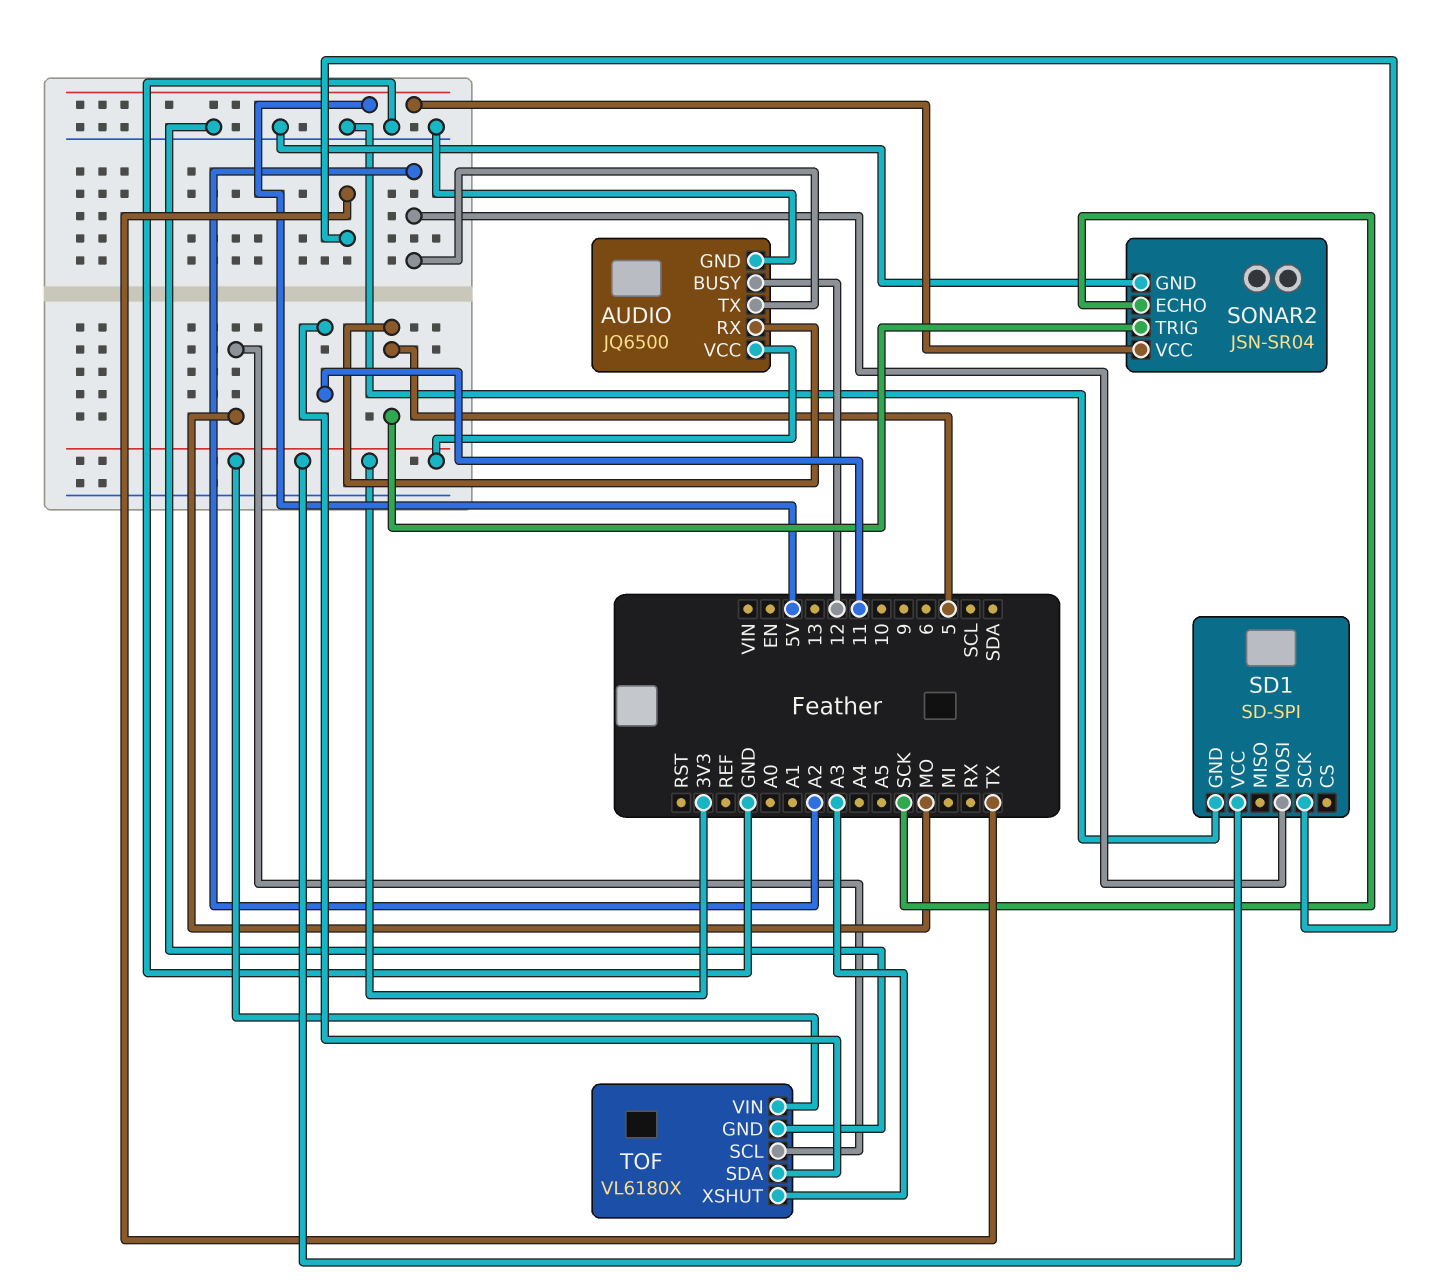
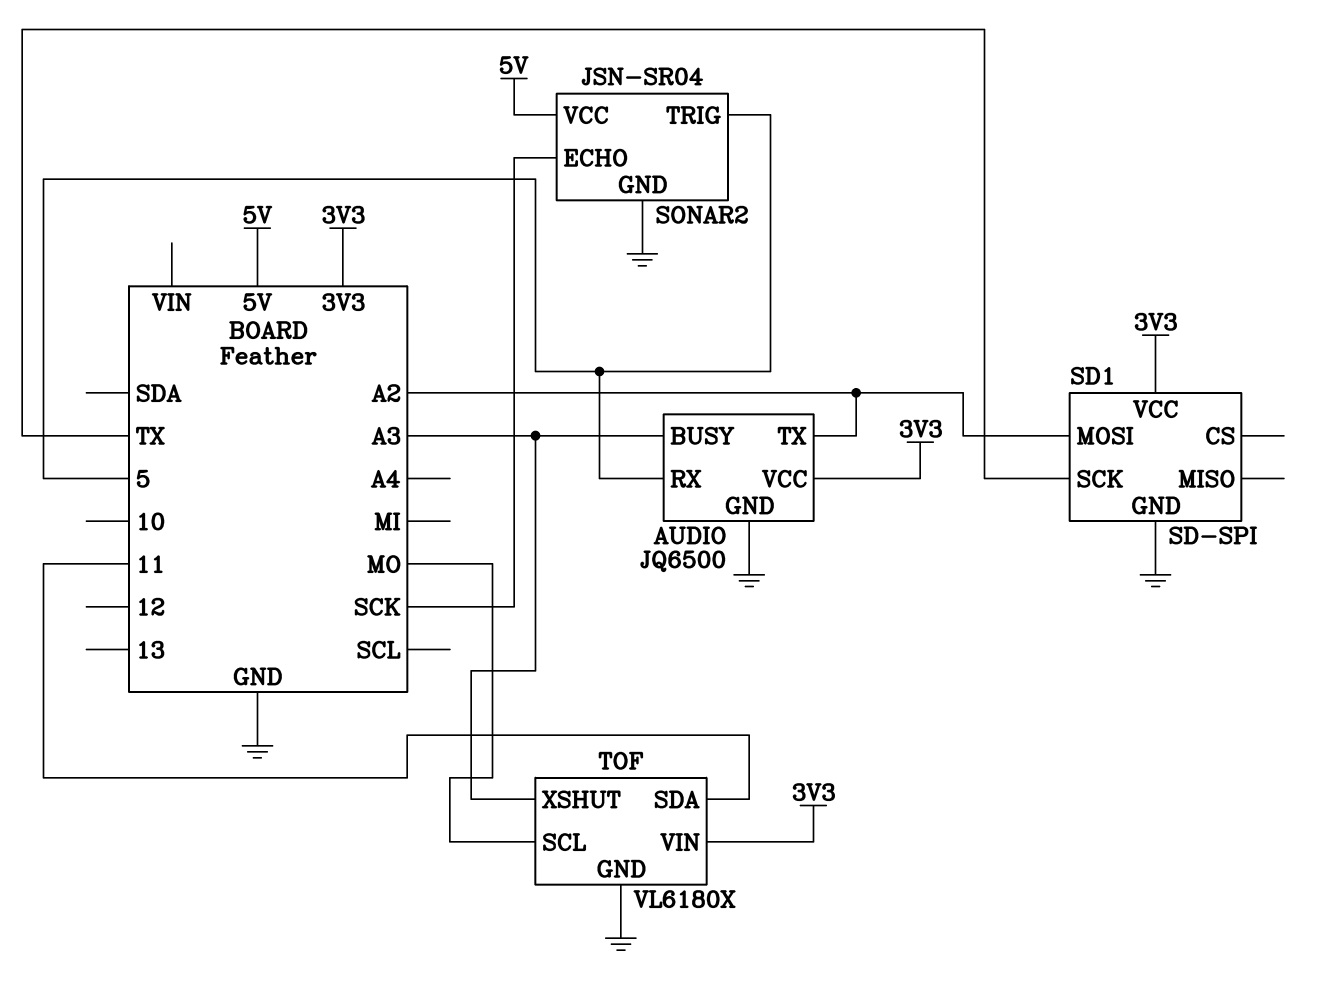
AUDIO pin BUSY: 12 -> A3

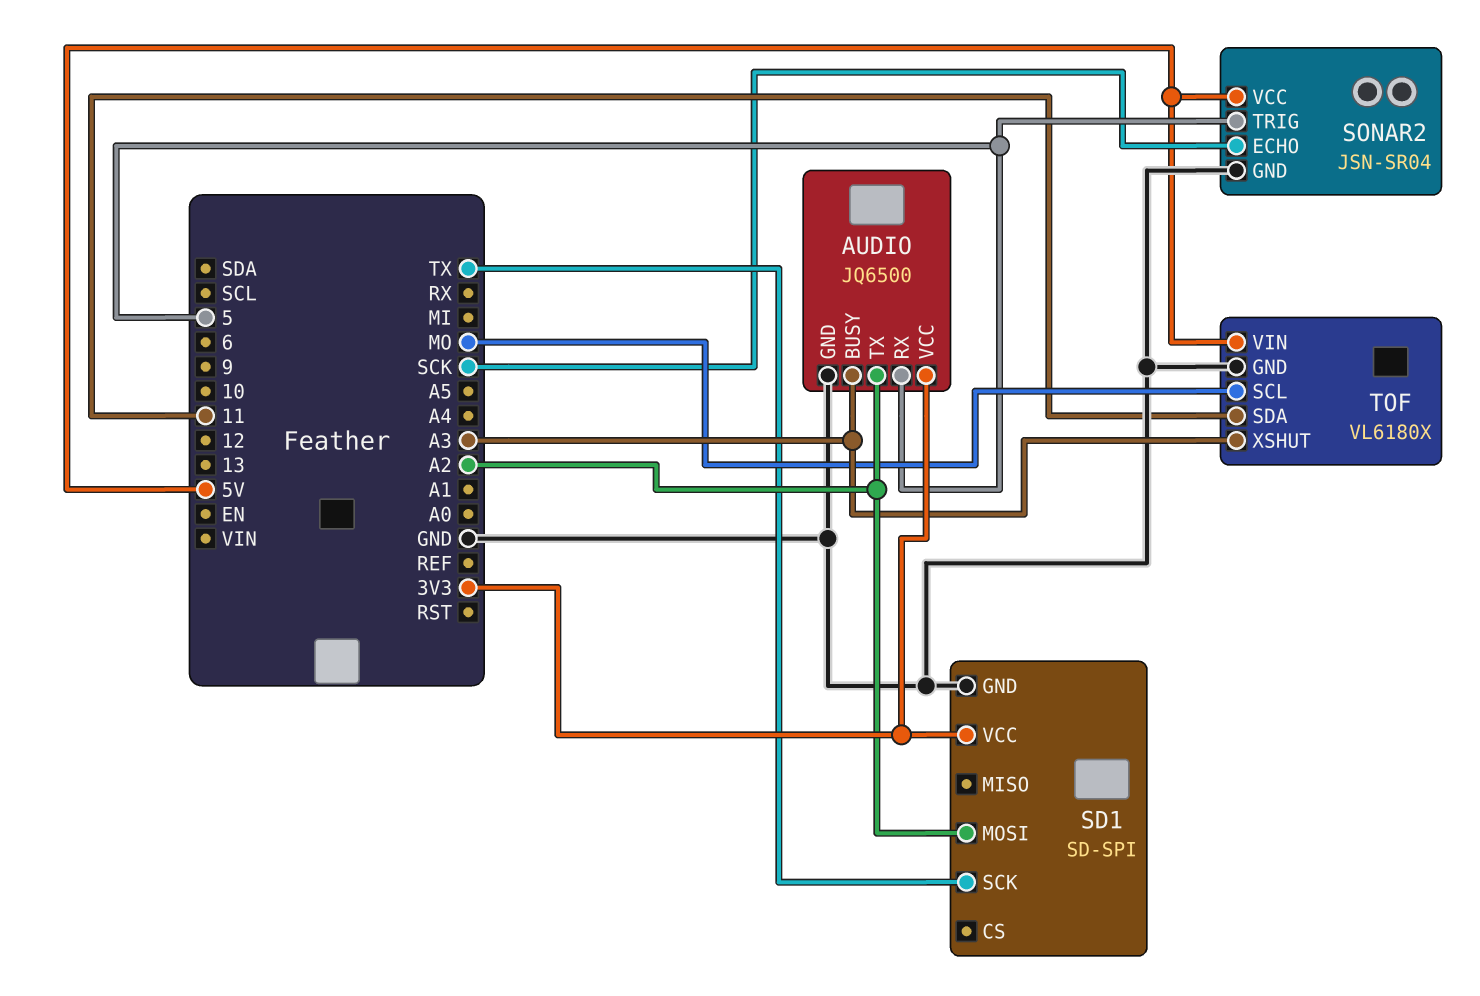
TOF pin VIN: 3V3 -> 5V

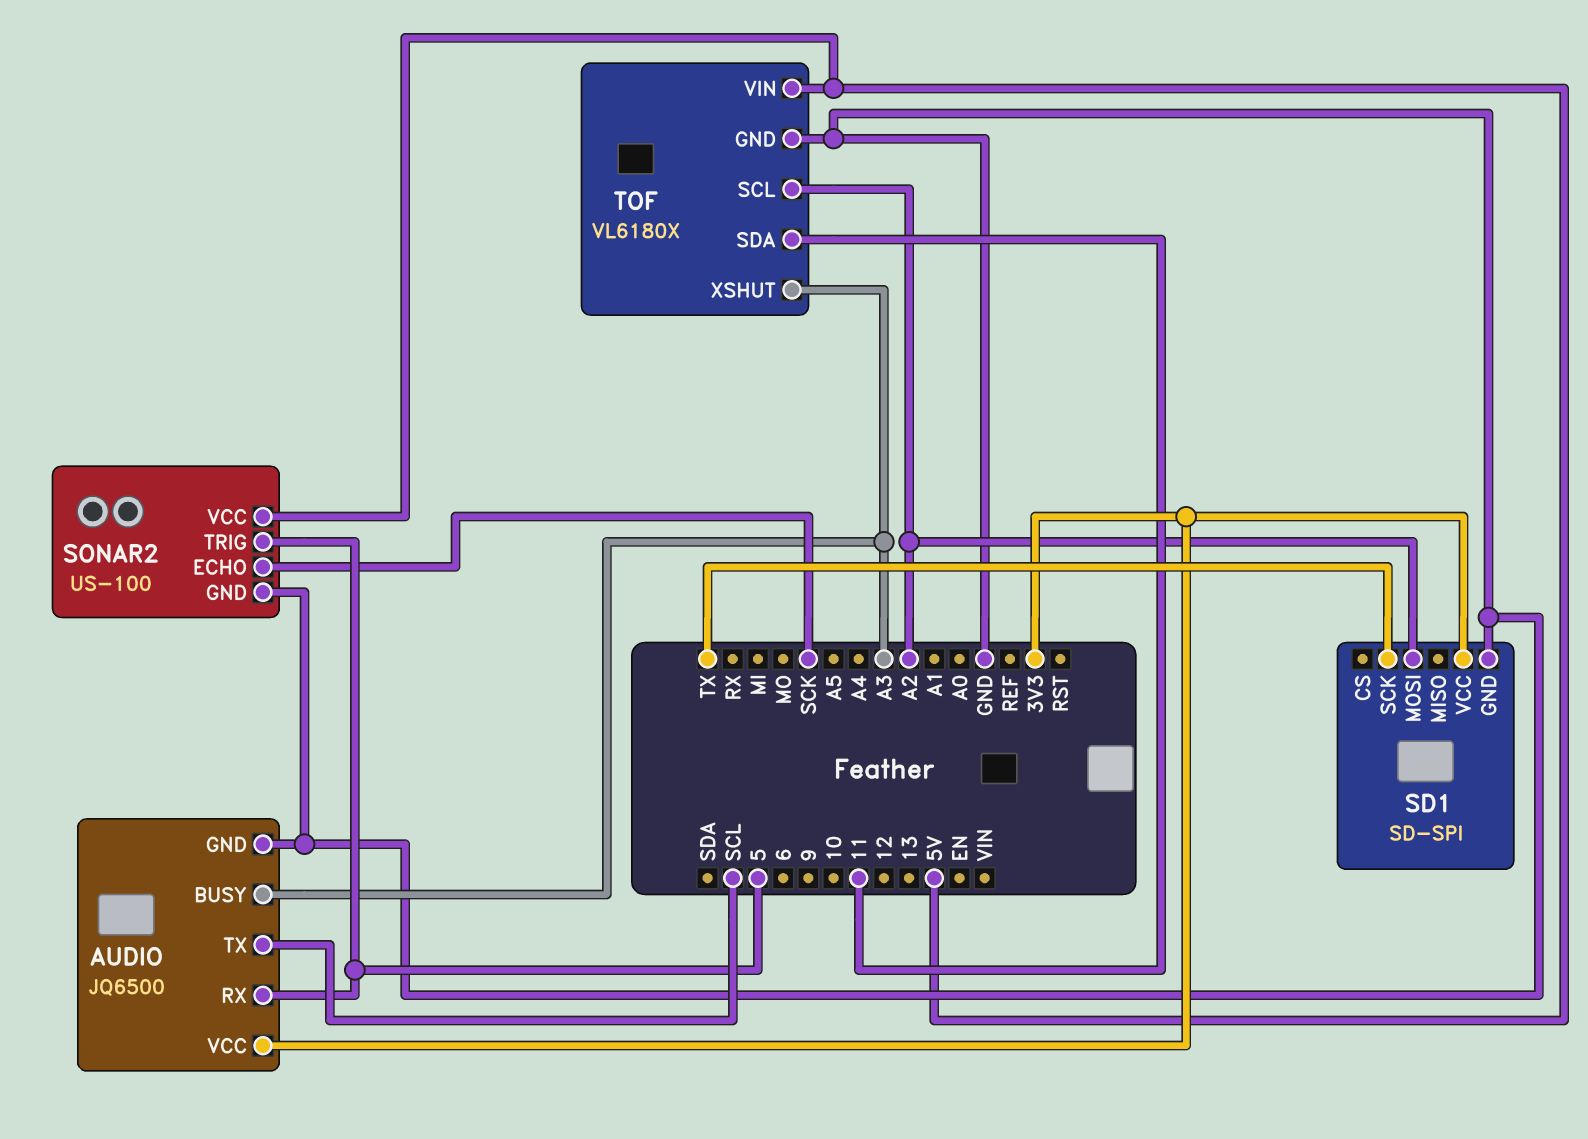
AUDIO pin TX: A2 -> SCL
SONAR2: JSN-SR04 -> US-100
TOF pin SCL: MO -> A2

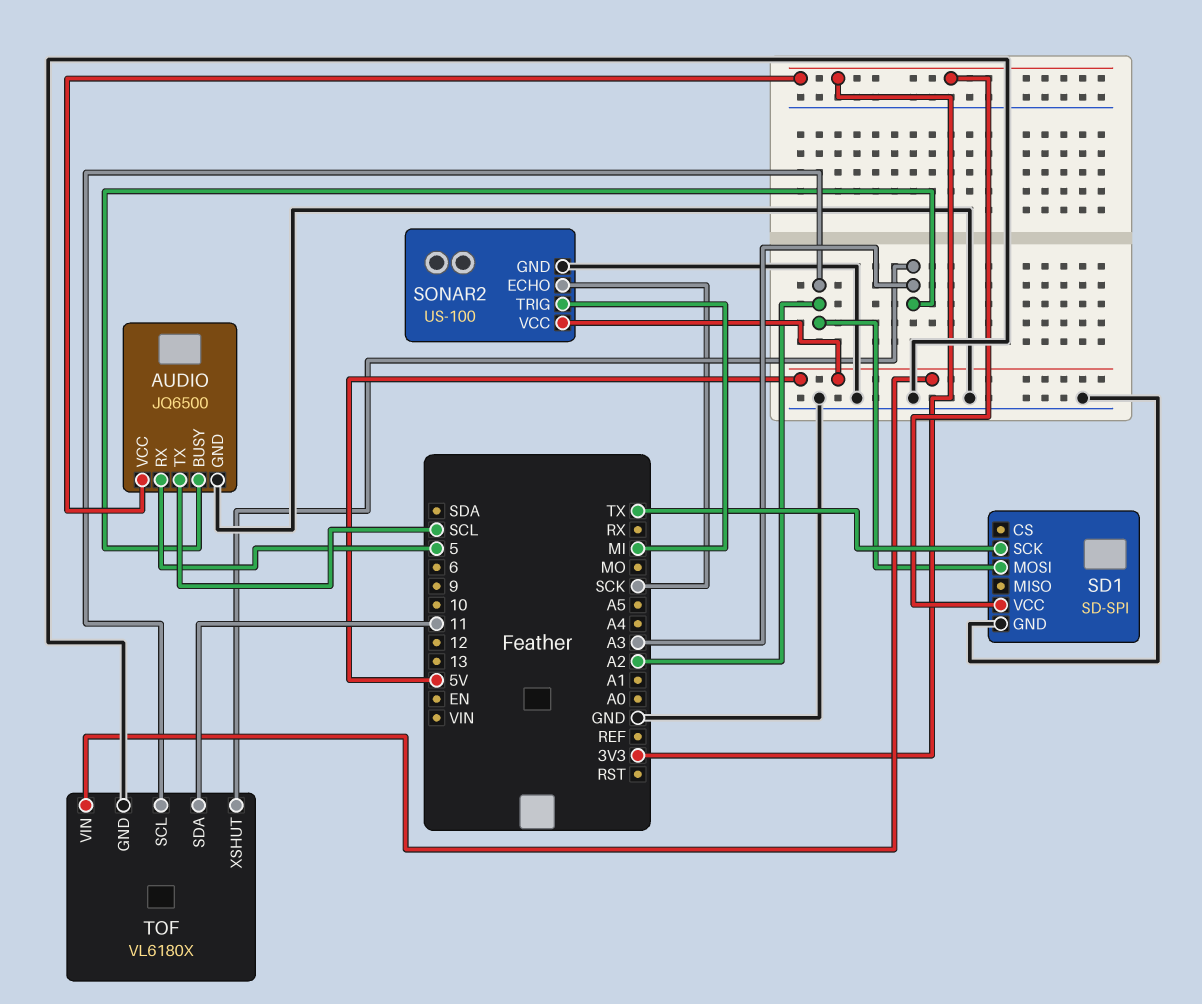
SONAR2 pin TRIG: 5 -> MI

